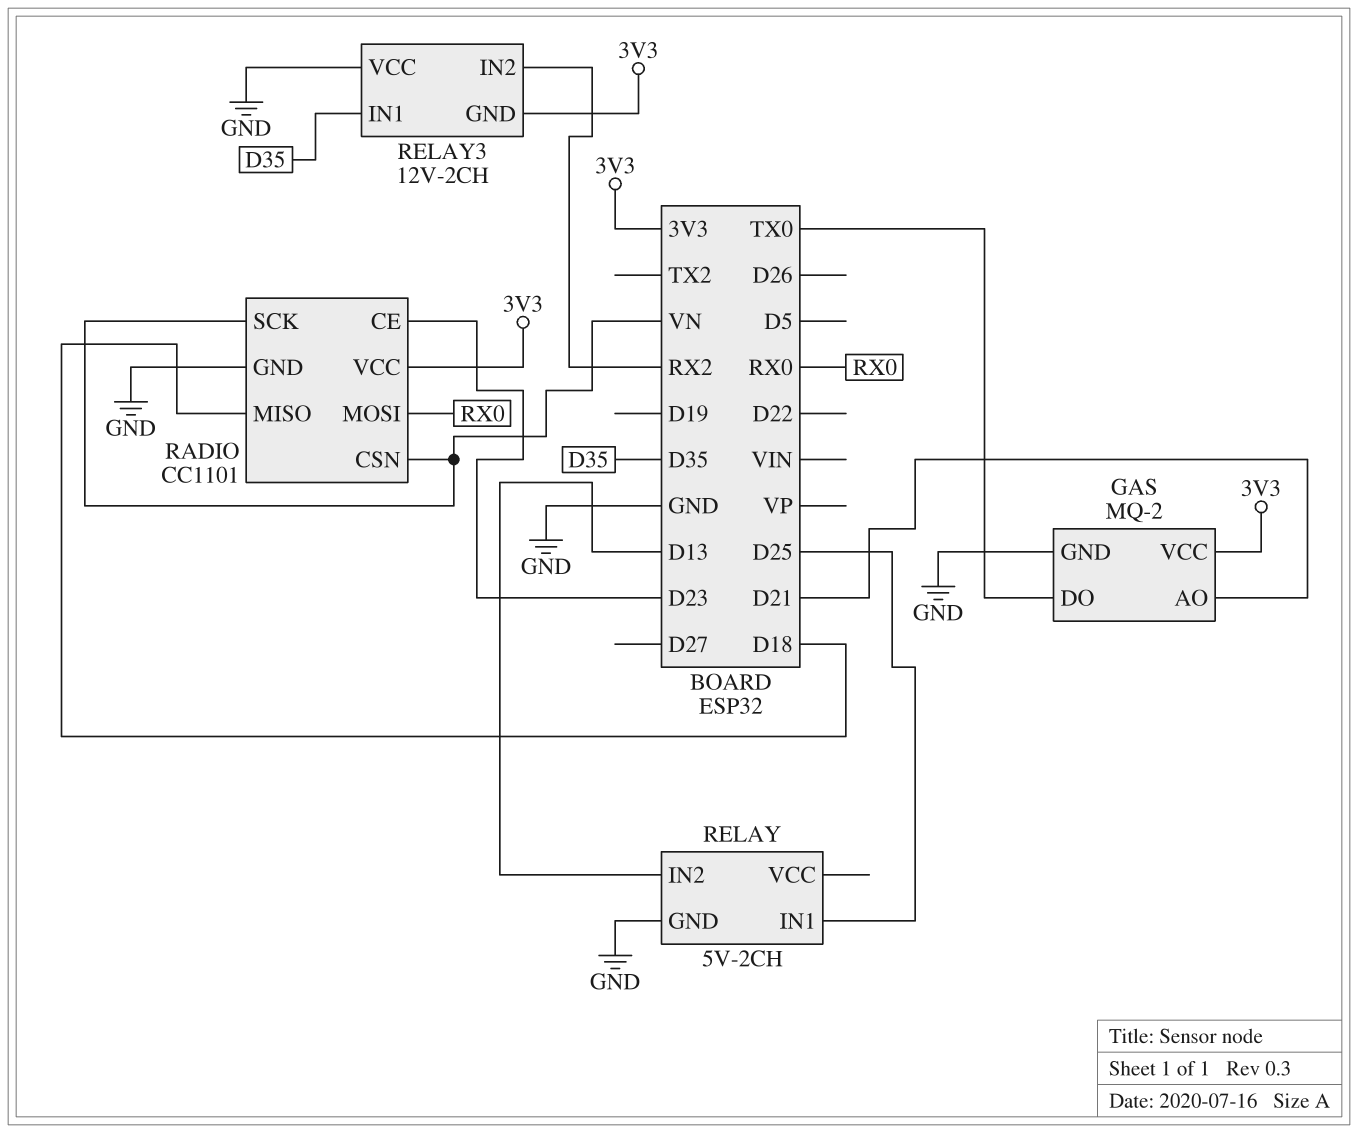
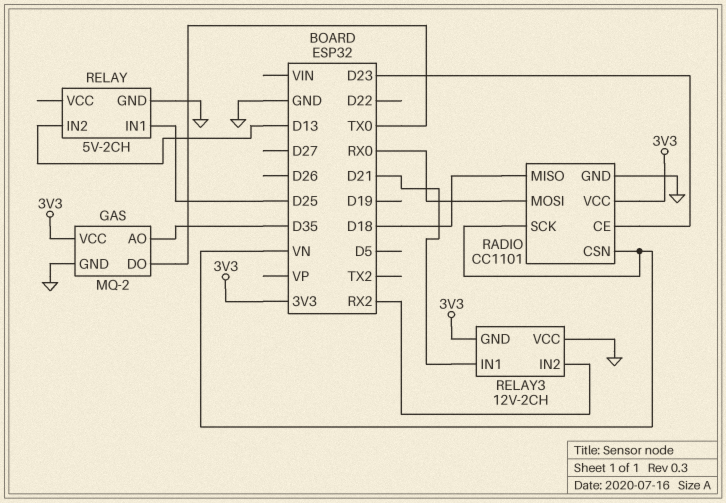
GAS pin AO: D21 -> D35
RELAY3 pin IN1: D35 -> D21

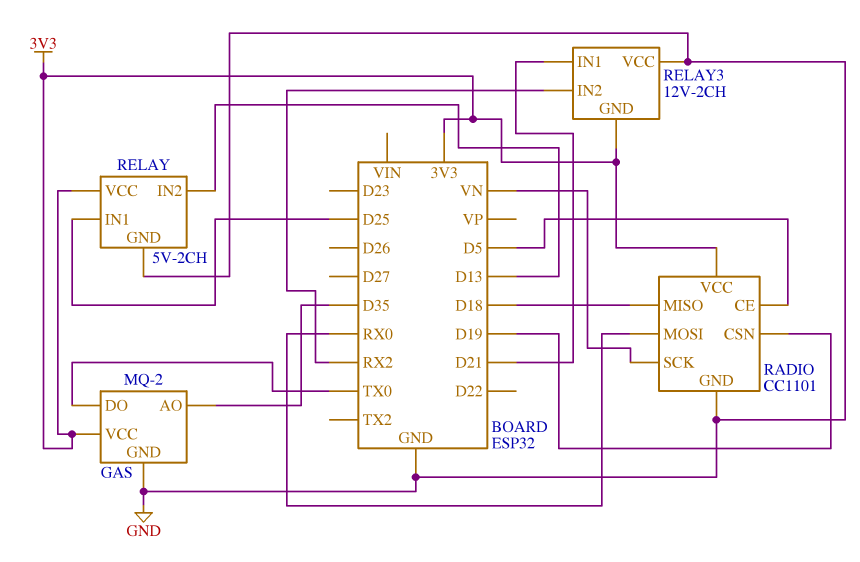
RADIO pin CE: D23 -> D5
RADIO pin CSN: VN -> D19
RELAY pin VCC: none -> 3V3

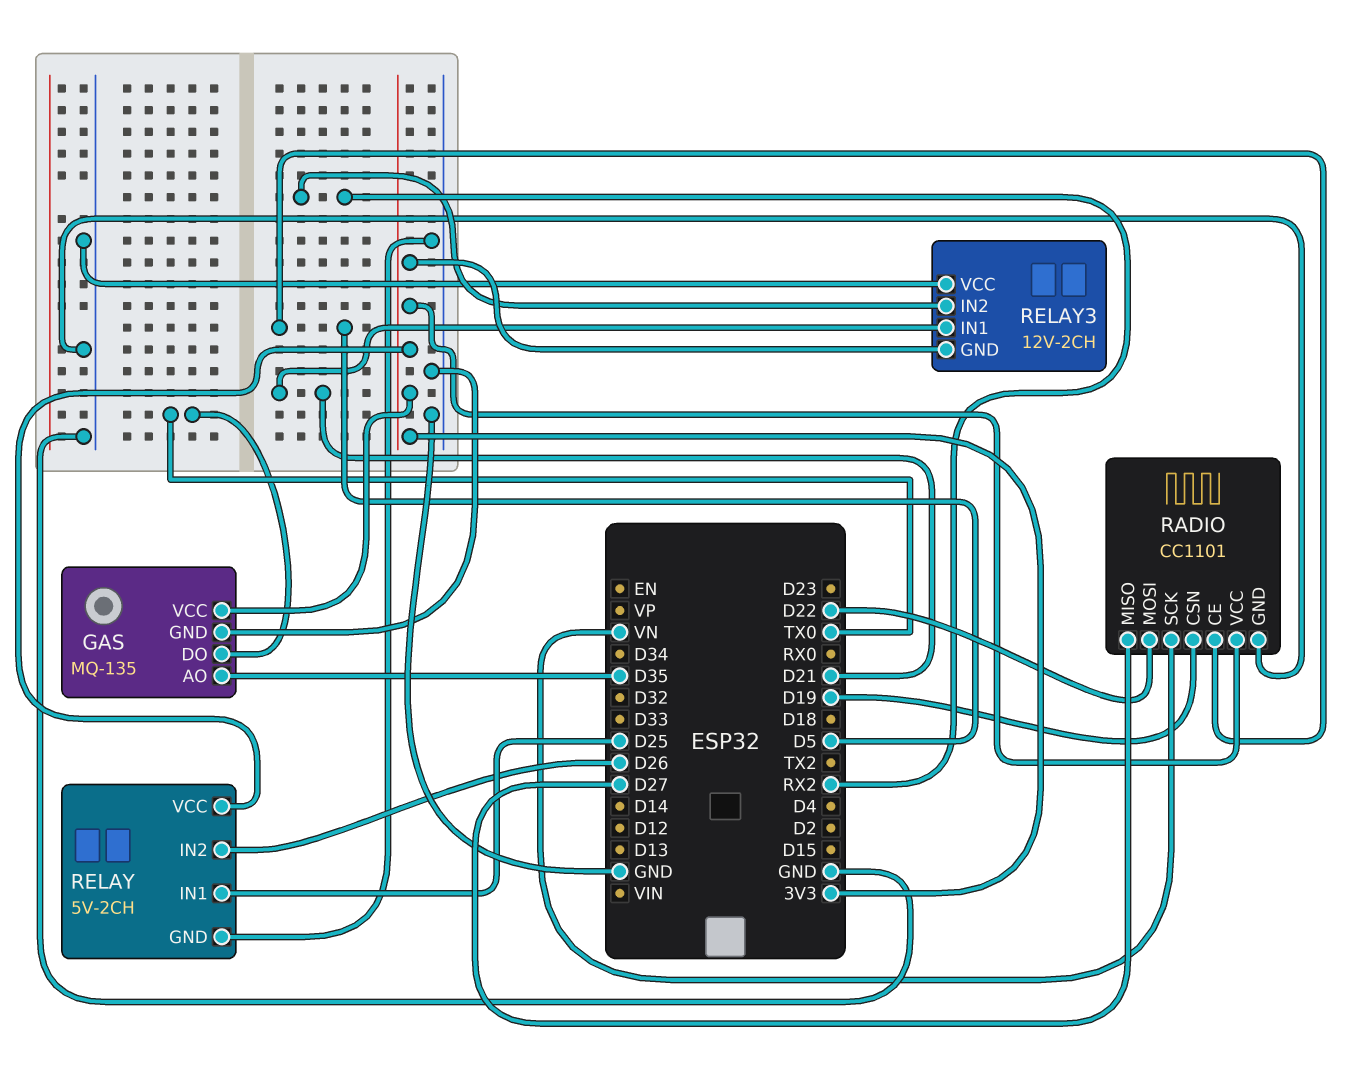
GAS: MQ-2 -> MQ-135
RADIO pin MISO: D18 -> D27
RADIO pin MOSI: RX0 -> D22
RELAY pin IN2: D13 -> D26

